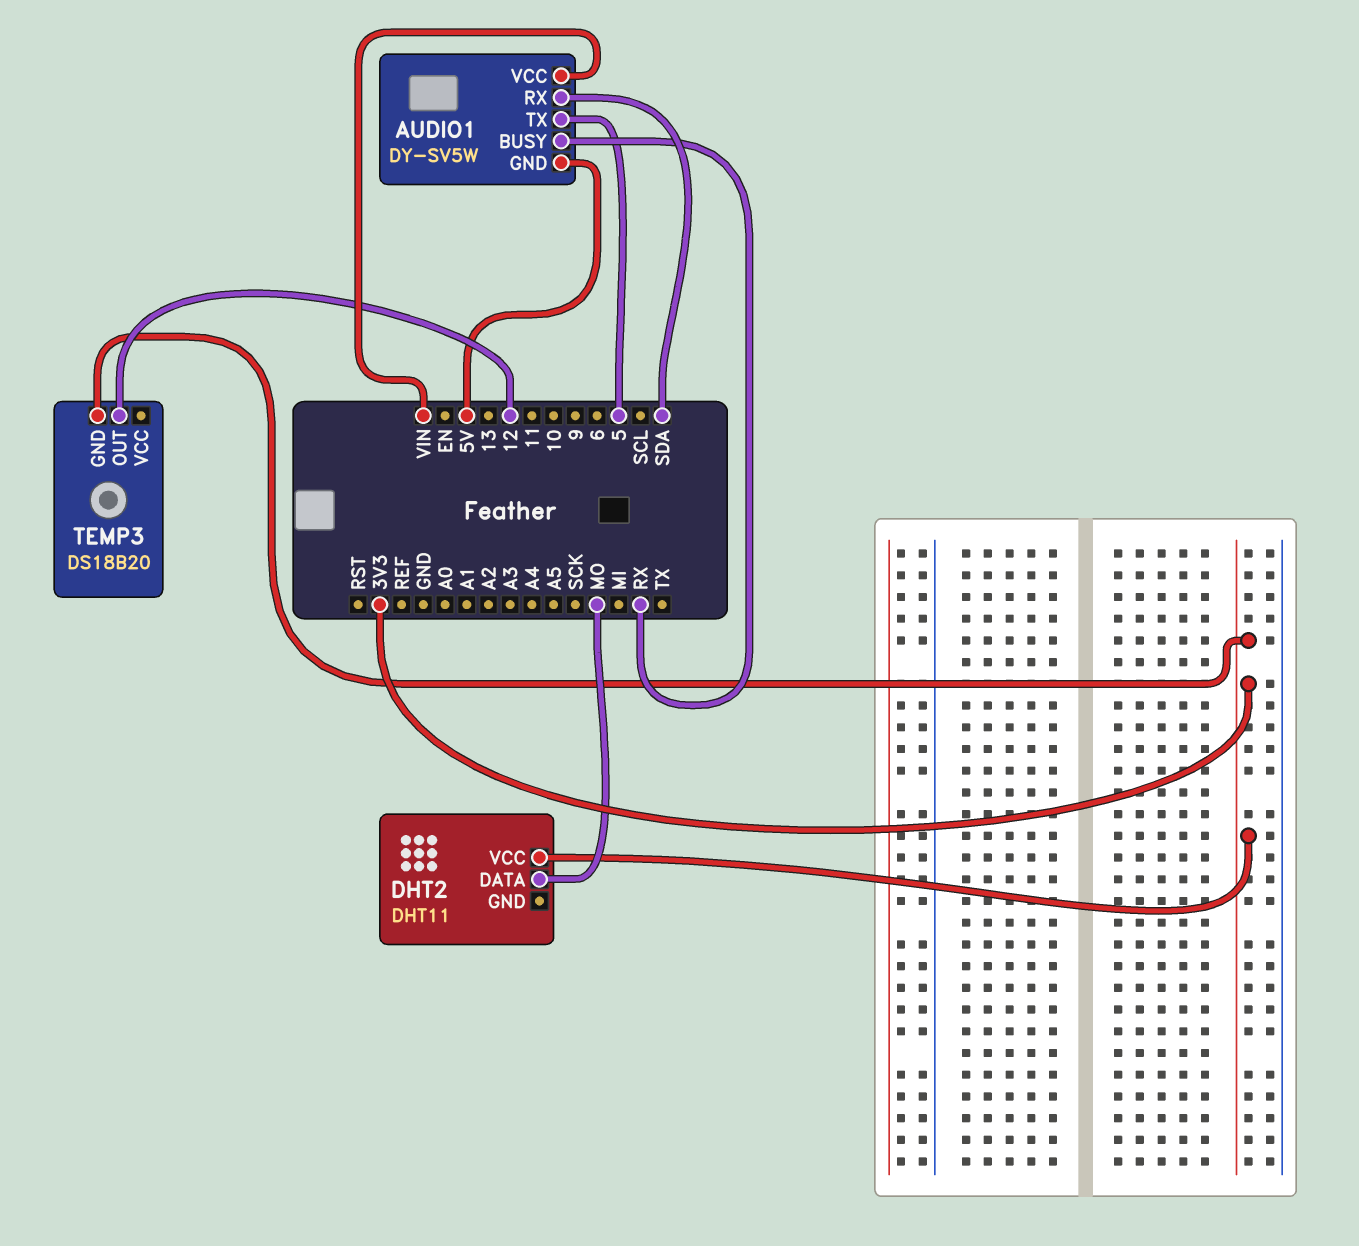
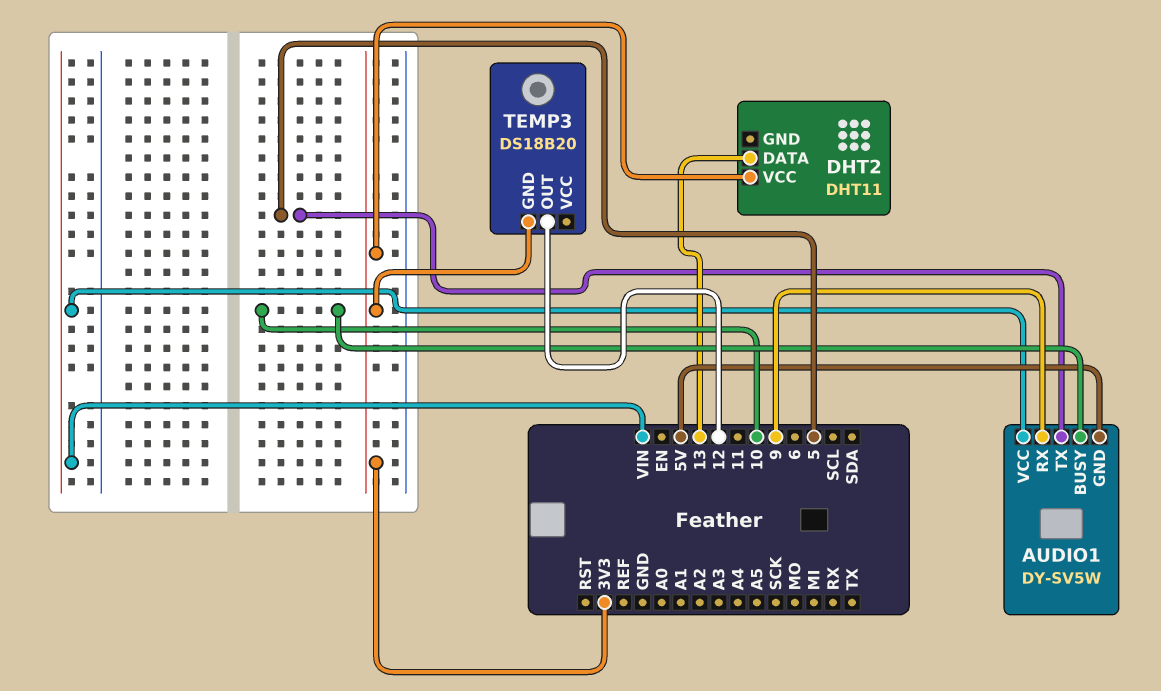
AUDIO1 pin BUSY: RX -> 10
AUDIO1 pin RX: SDA -> 9
DHT2 pin DATA: MO -> 13

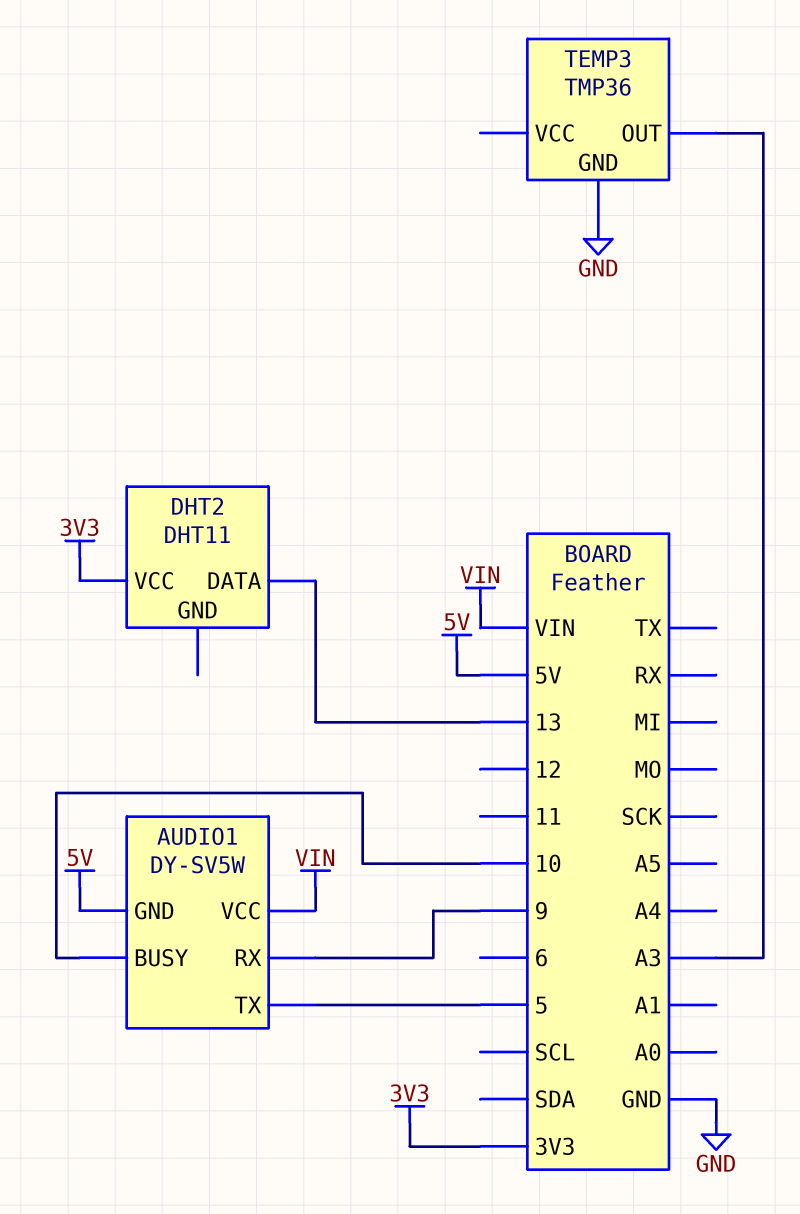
TEMP3: DS18B20 -> TMP36
TEMP3 pin GND: 3V3 -> GND
TEMP3 pin OUT: 12 -> A3

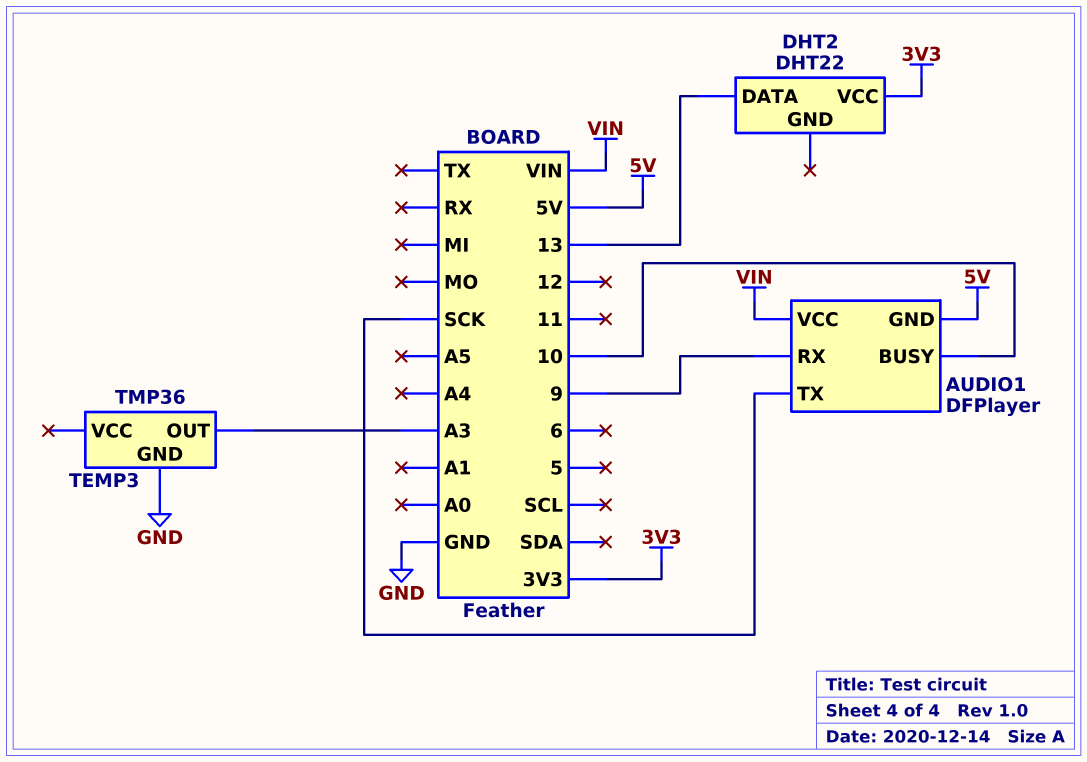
AUDIO1: DY-SV5W -> DFPlayer
AUDIO1 pin TX: 5 -> SCK
DHT2: DHT11 -> DHT22

